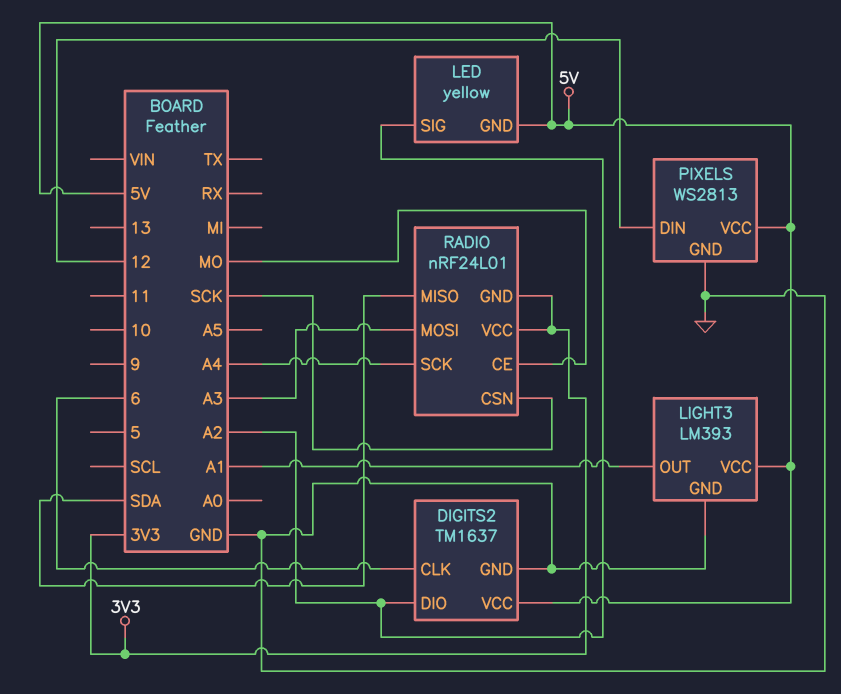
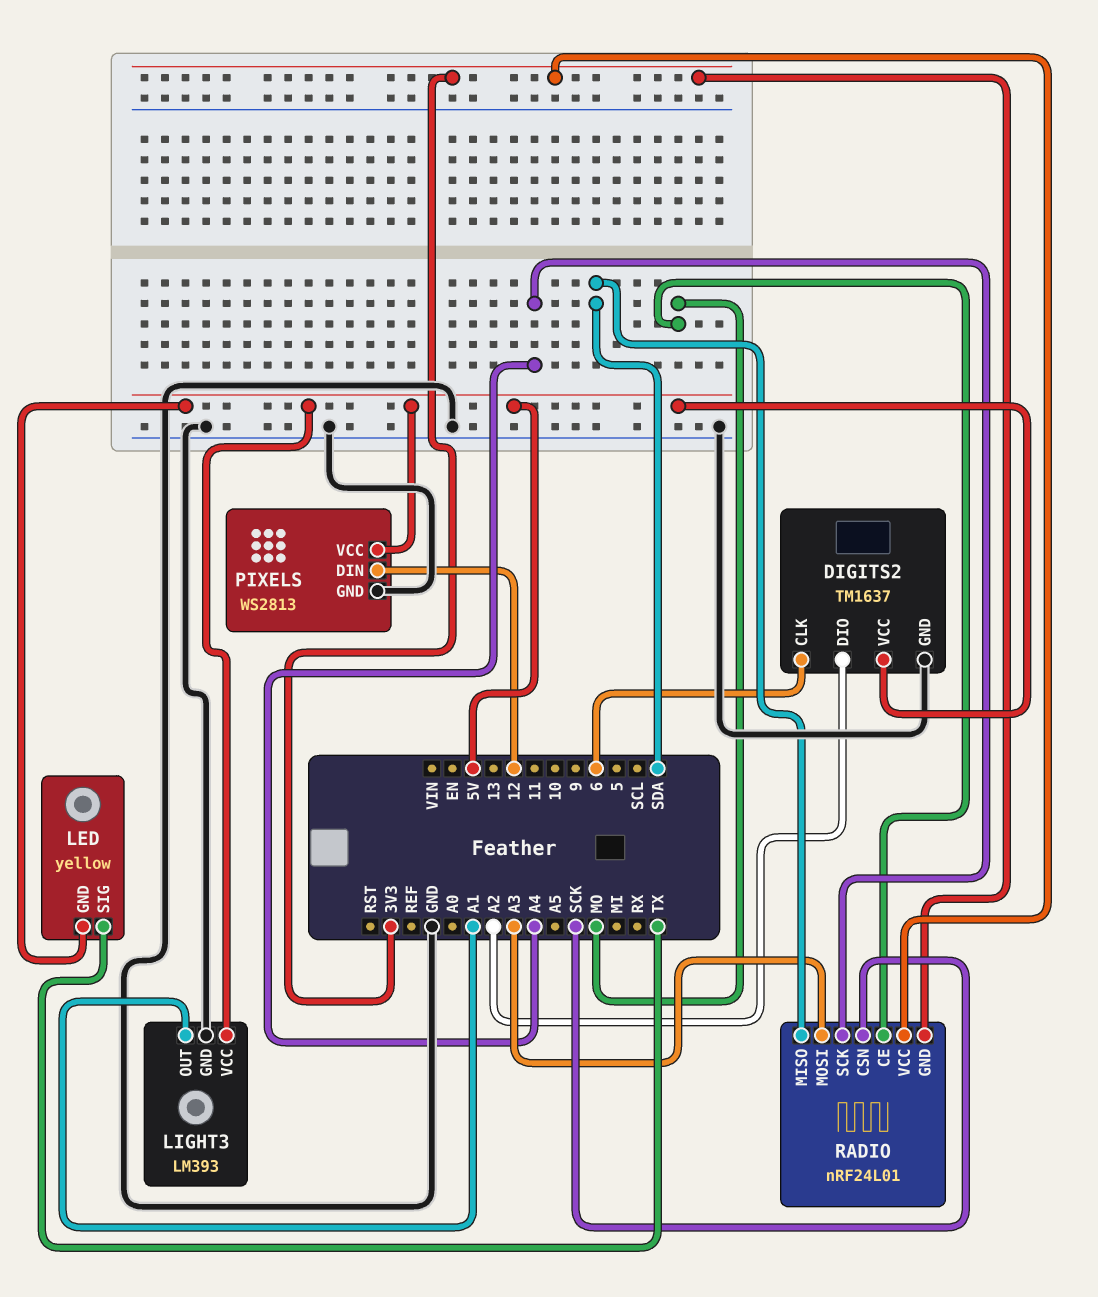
LED pin SIG: A2 -> TX

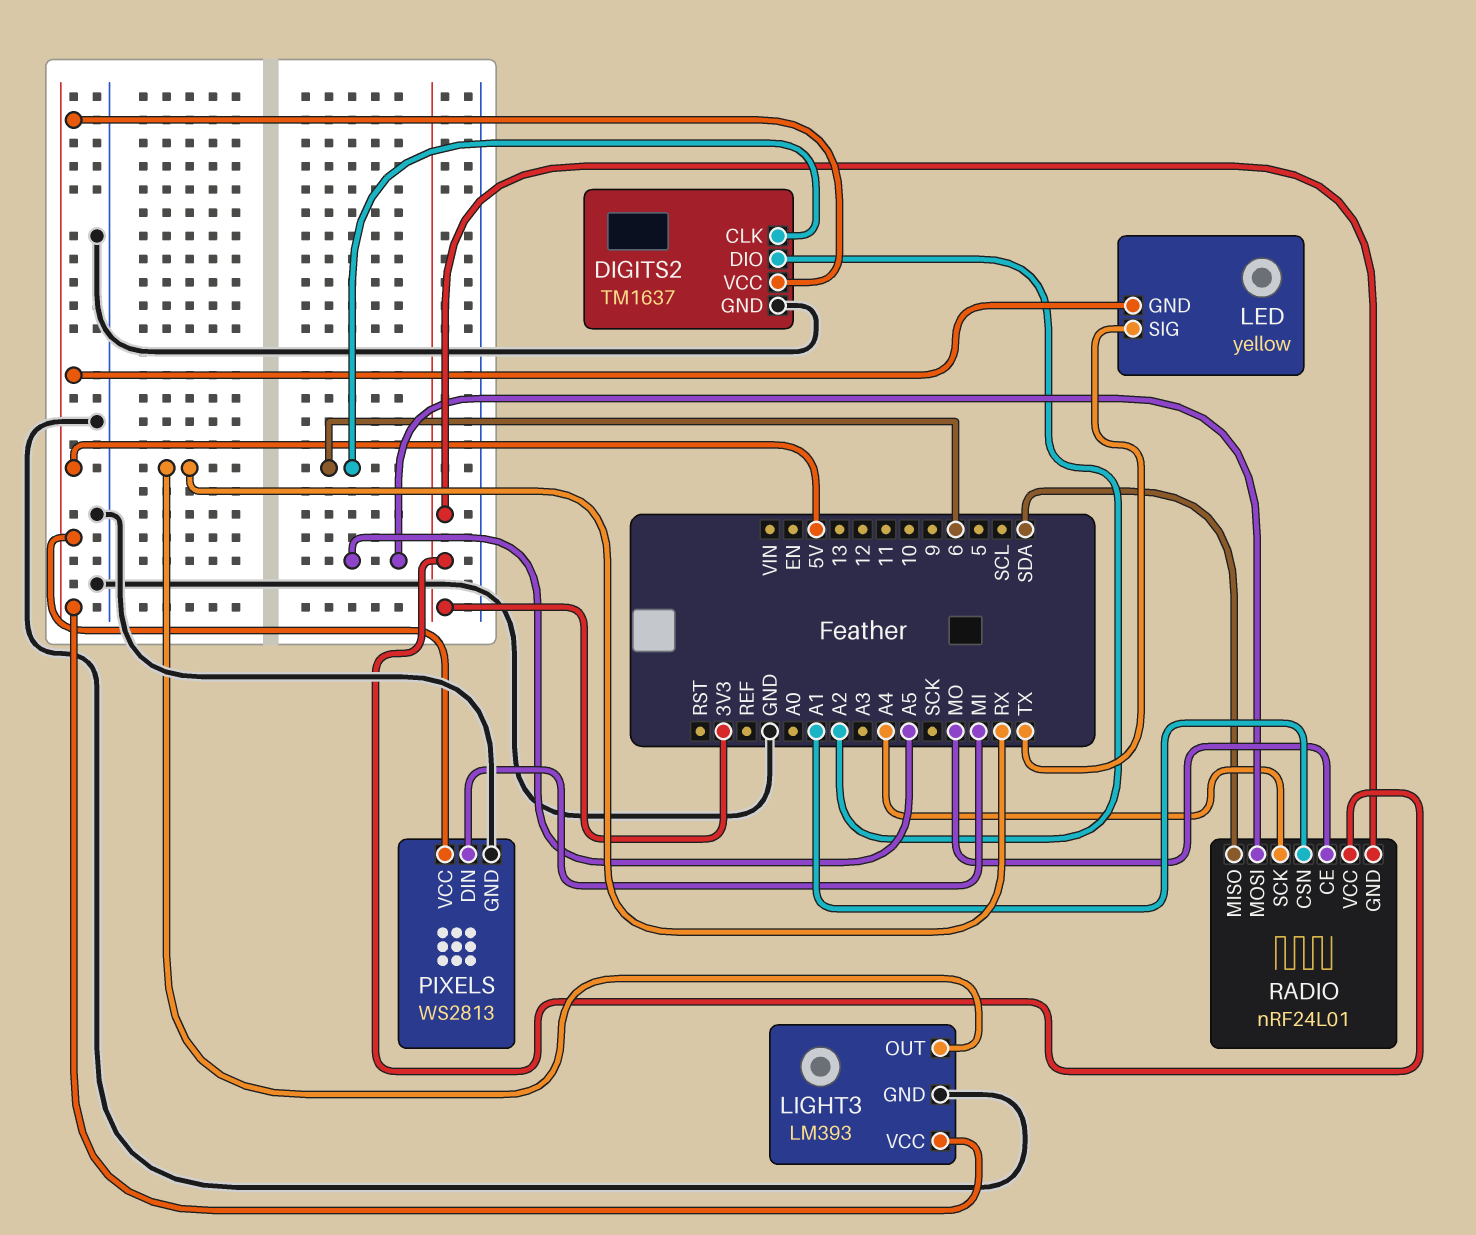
LIGHT3 pin OUT: A1 -> RX
PIXELS pin DIN: 12 -> MI
RADIO pin CSN: SCK -> A1
RADIO pin MOSI: A3 -> A5

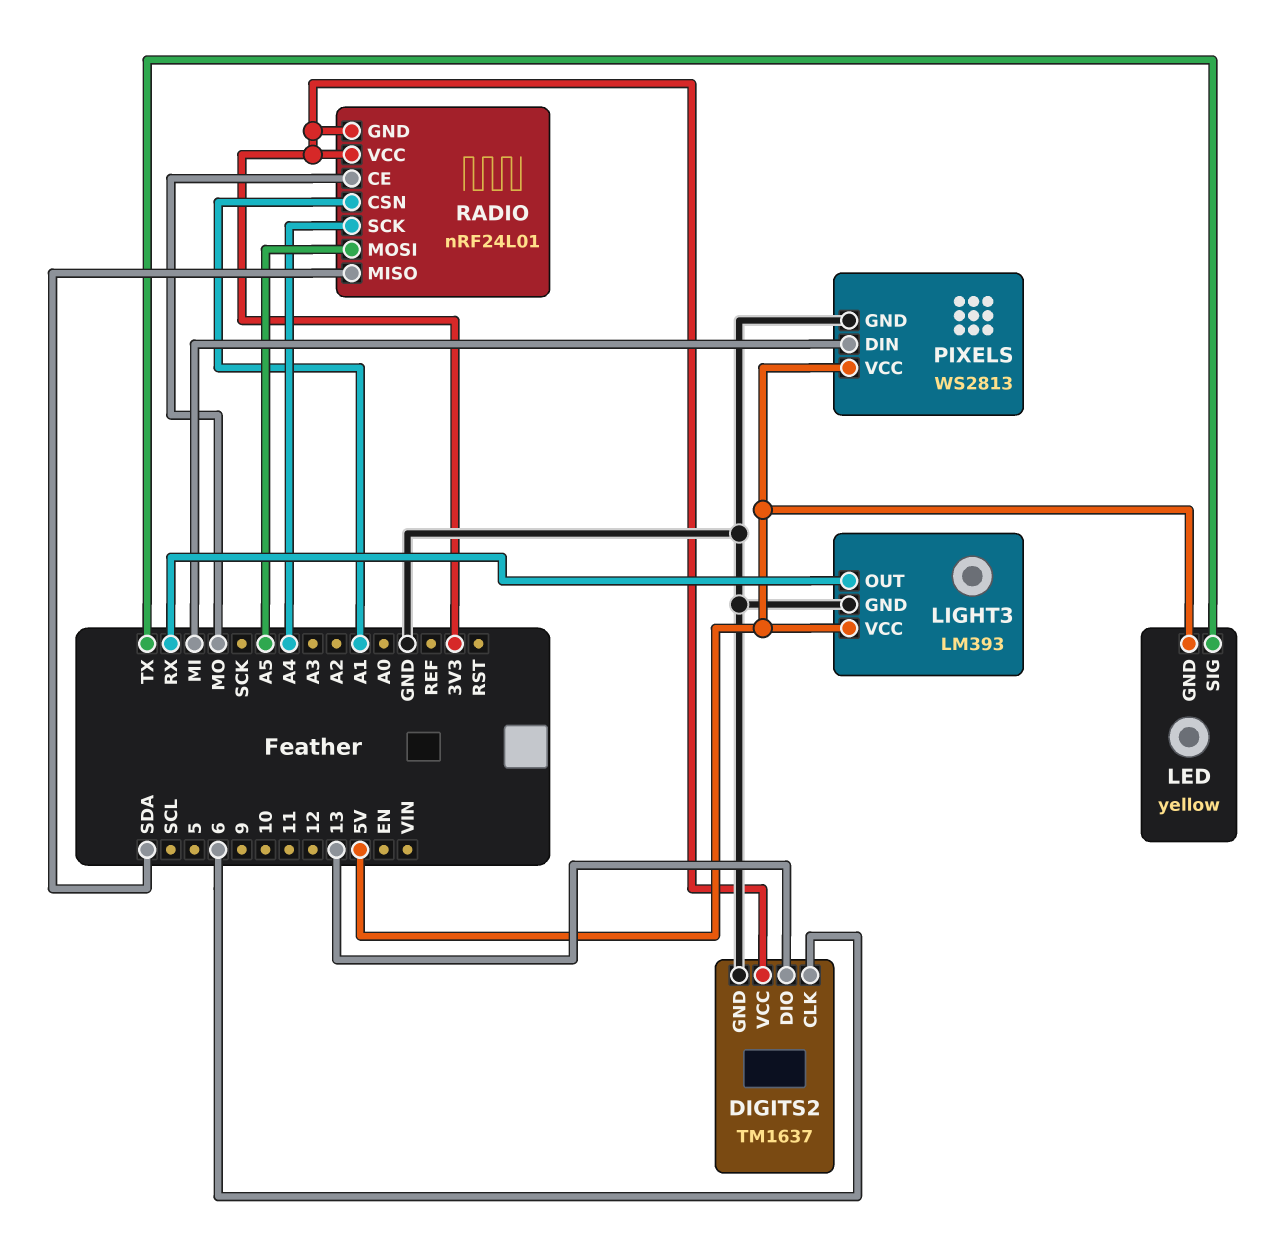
DIGITS2 pin DIO: A2 -> 13
DIGITS2 pin VCC: 5V -> 3V3

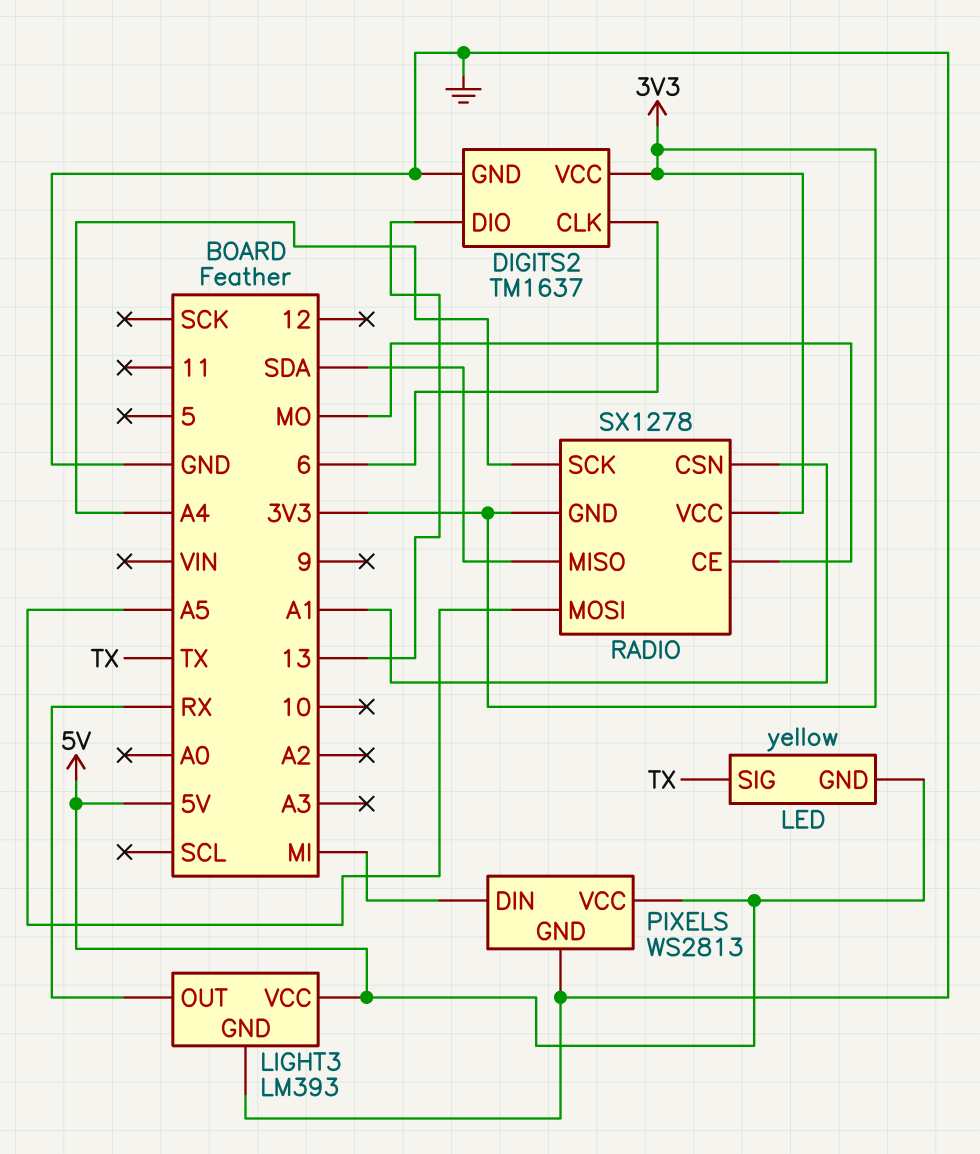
RADIO: nRF24L01 -> SX1278

